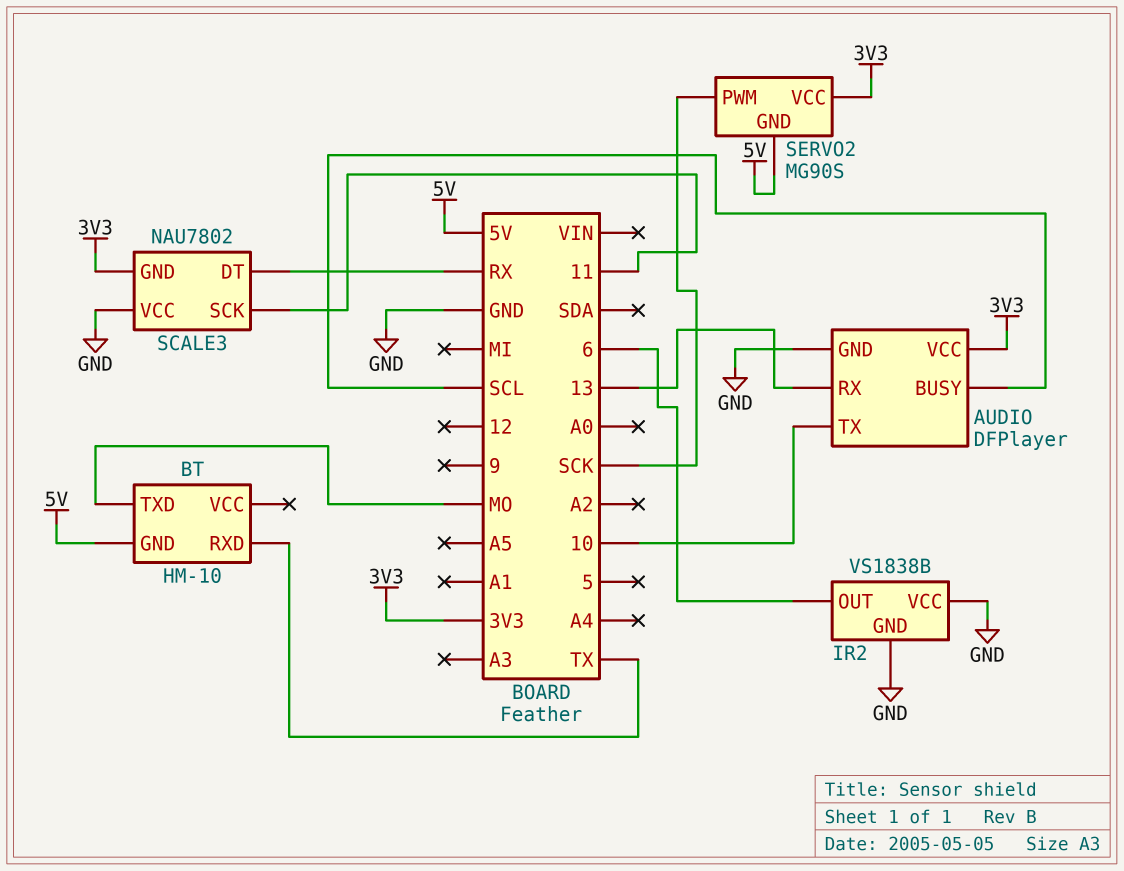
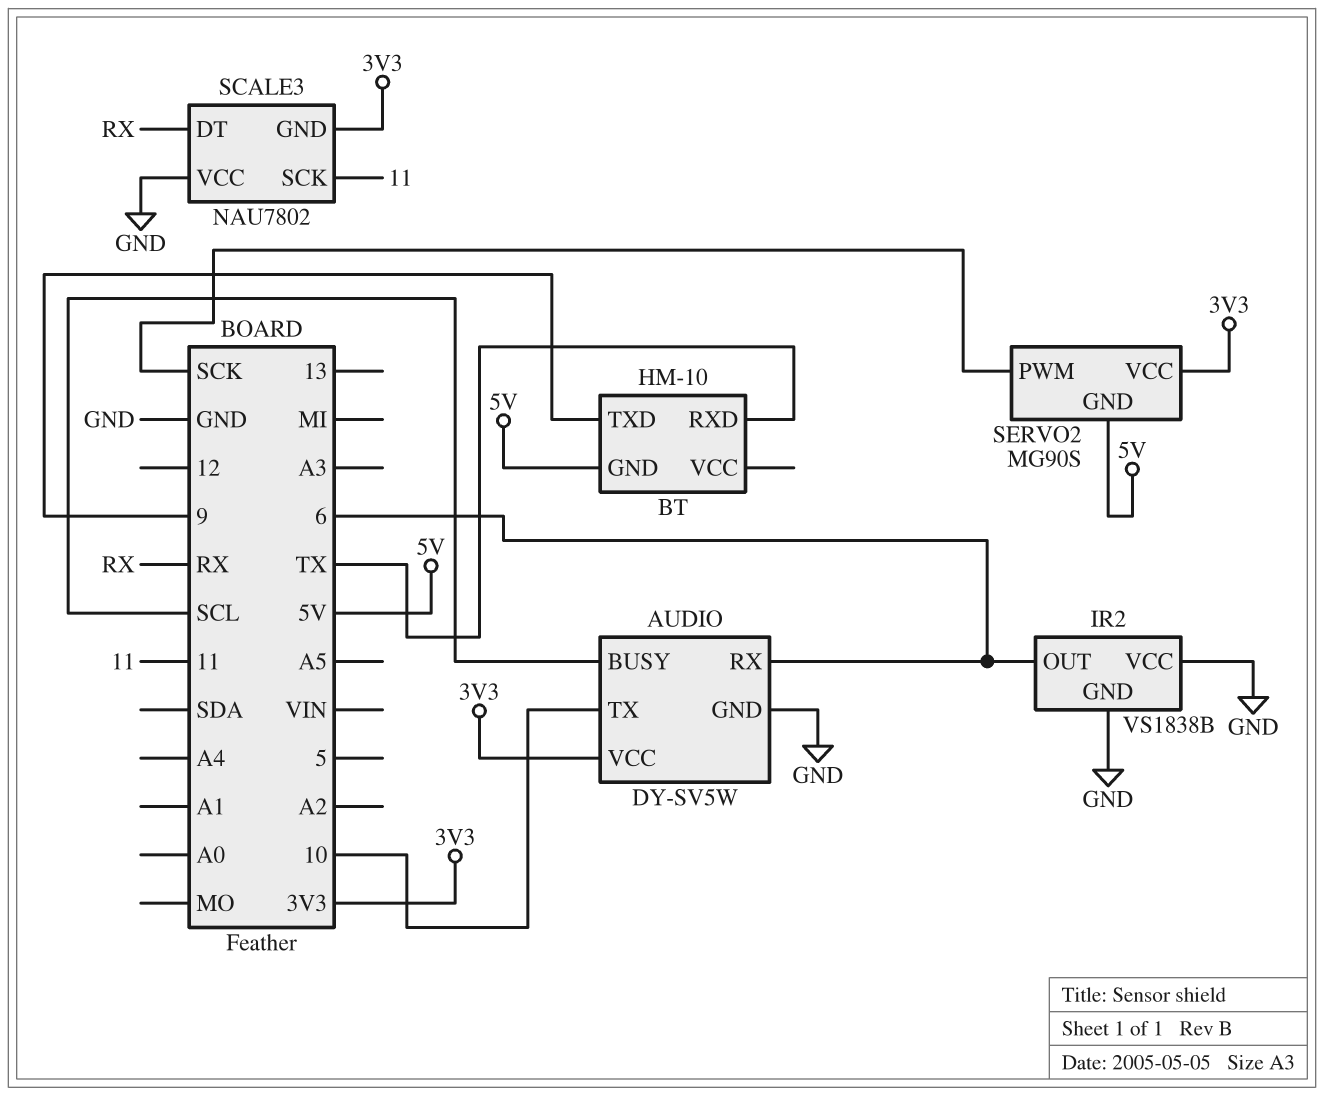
AUDIO: DFPlayer -> DY-SV5W
AUDIO pin RX: 13 -> 6
BT pin TXD: MO -> 9

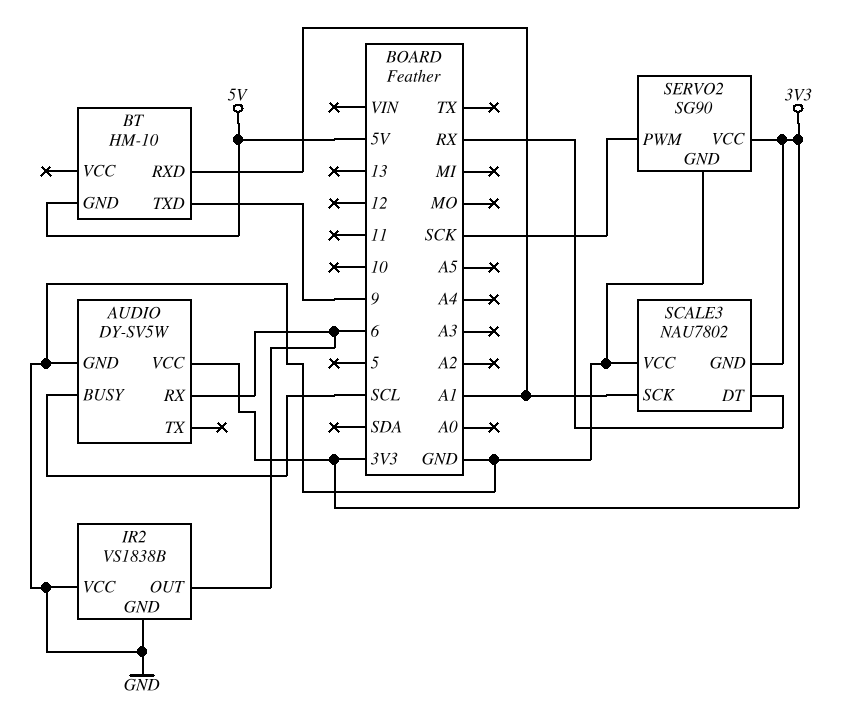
AUDIO pin TX: 10 -> none
BT pin RXD: TX -> A1
SCALE3 pin SCK: 11 -> A1
SERVO2: MG90S -> SG90
SERVO2 pin GND: 5V -> GND

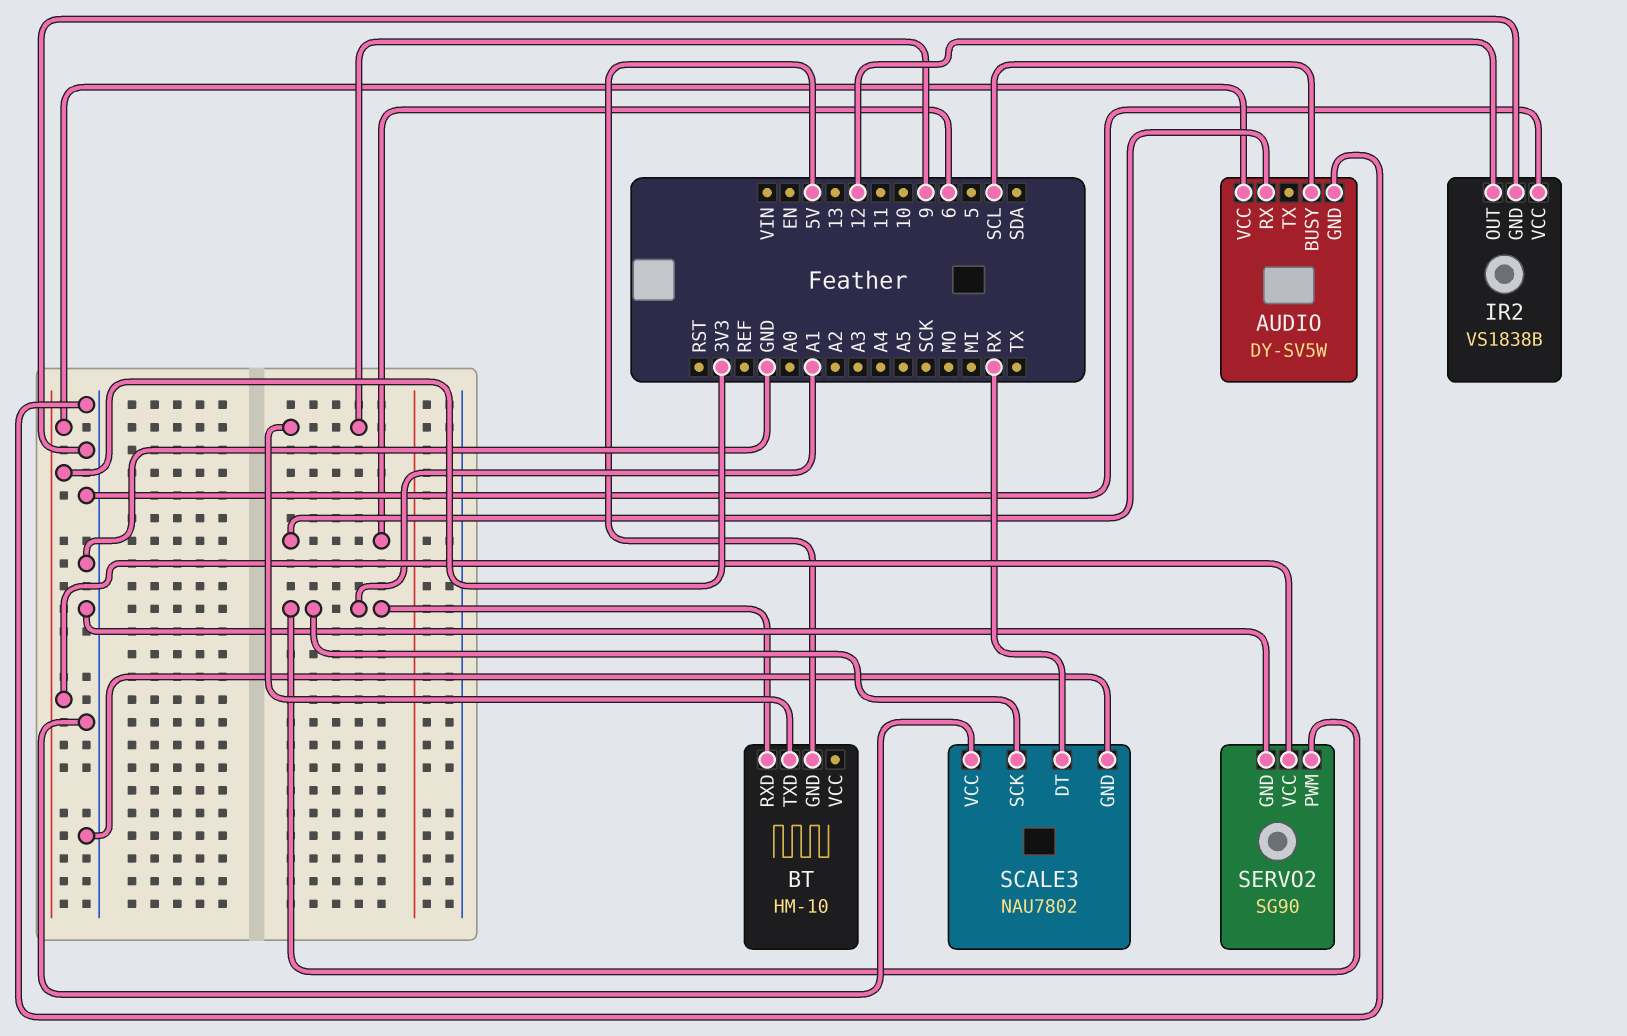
IR2 pin OUT: 6 -> 12
SCALE3 pin GND: 3V3 -> GND
SERVO2 pin PWM: SCK -> A1

